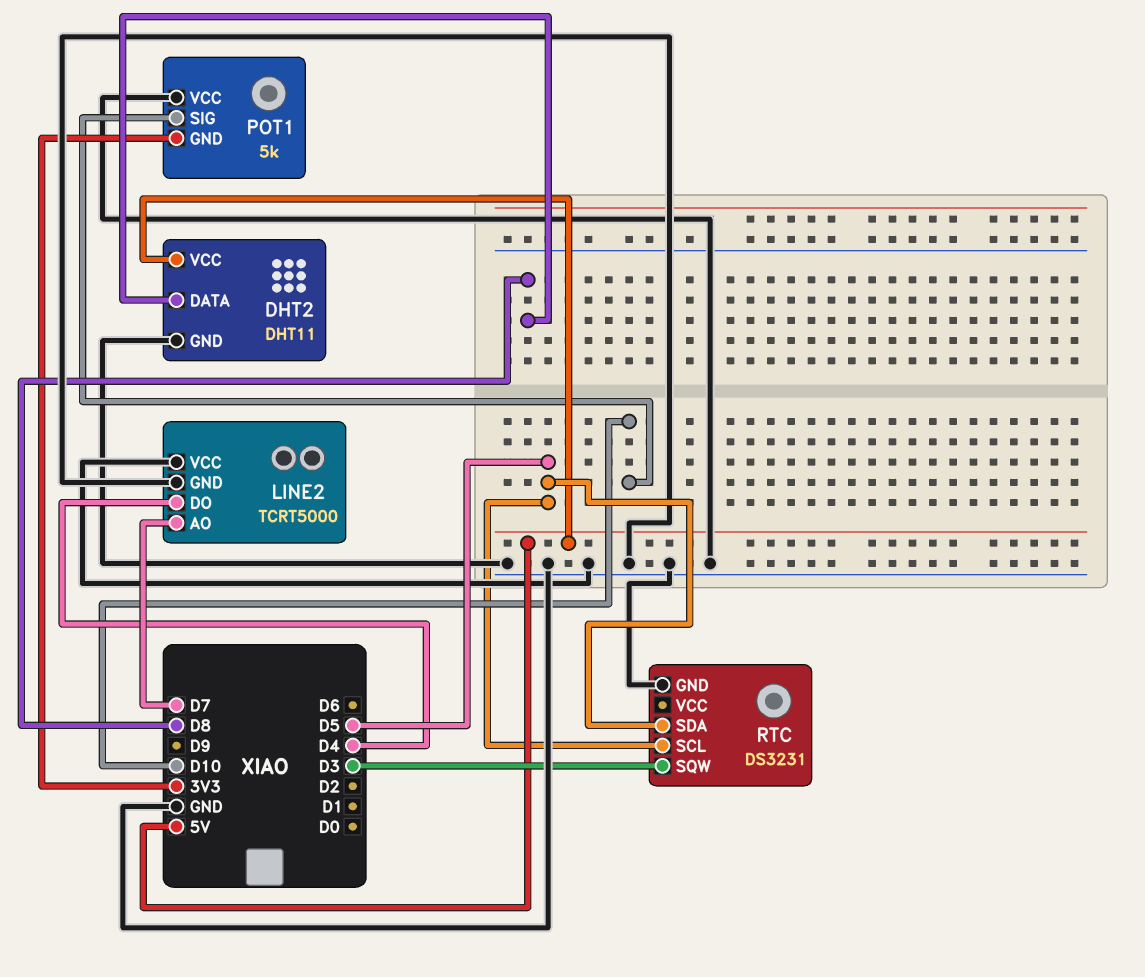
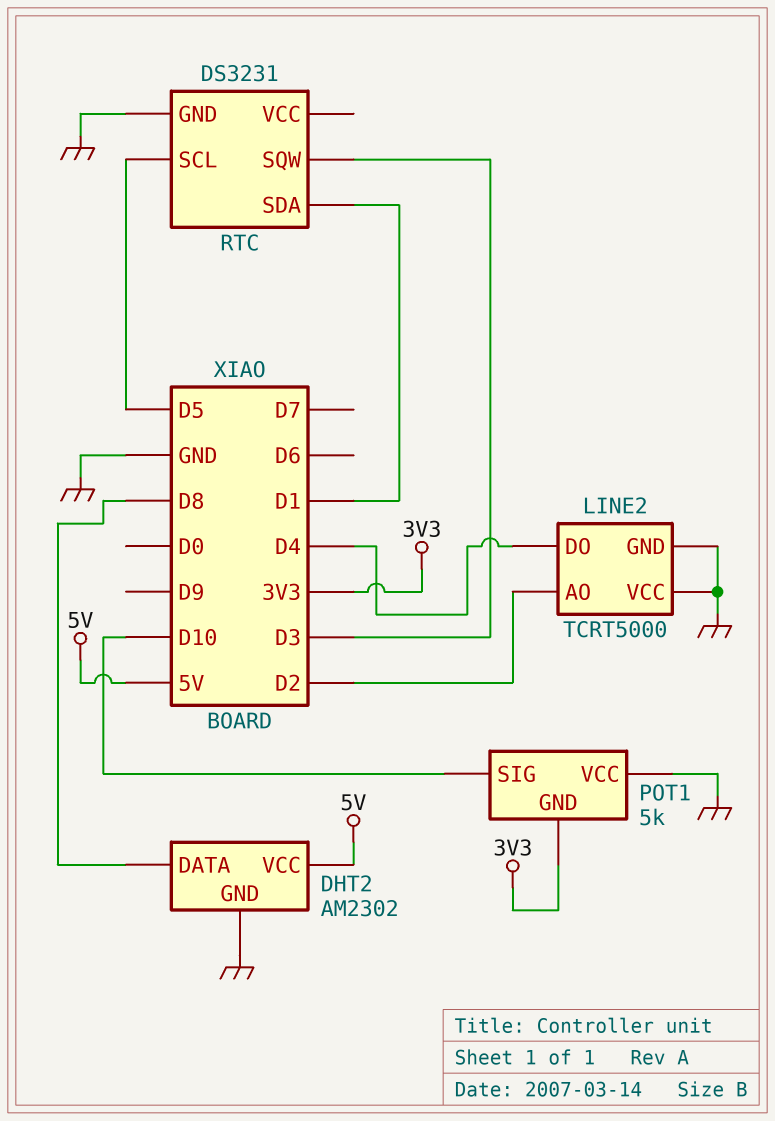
DHT2: DHT11 -> AM2302
LINE2 pin AO: D7 -> D2
RTC pin SDA: D5 -> D1

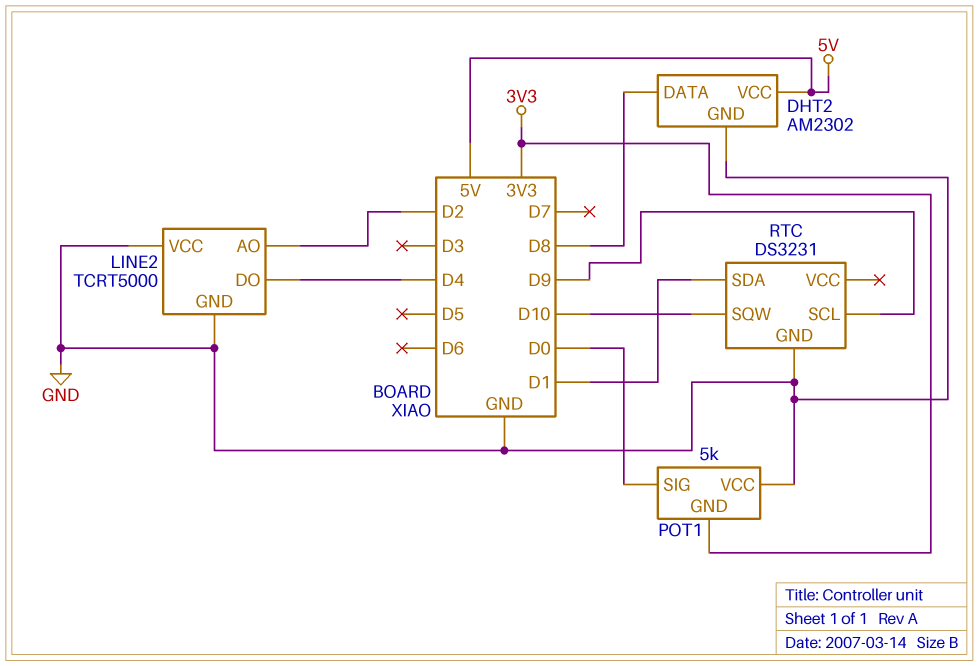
POT1 pin SIG: D10 -> D0
RTC pin SCL: D5 -> D9
RTC pin SQW: D3 -> D10

